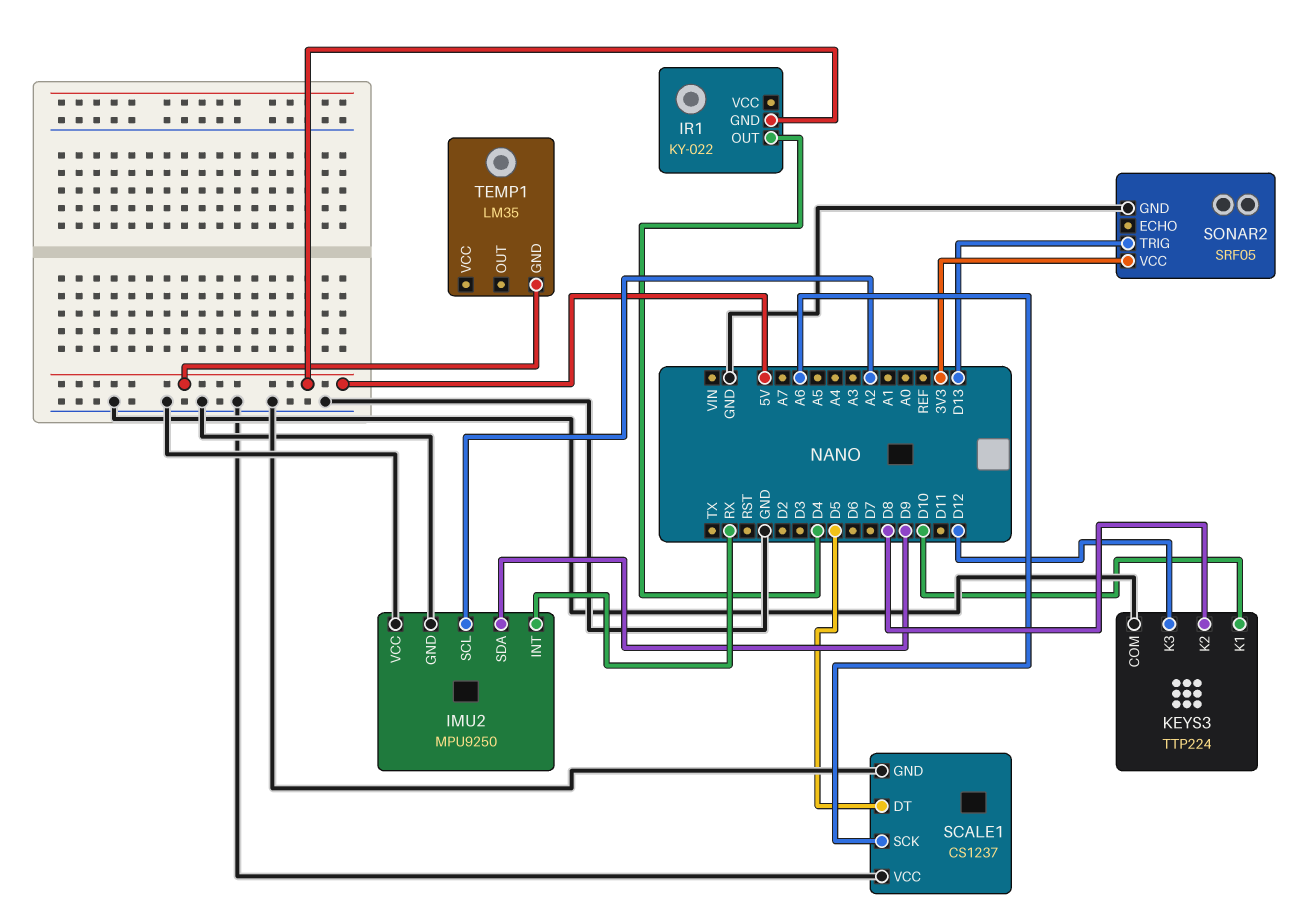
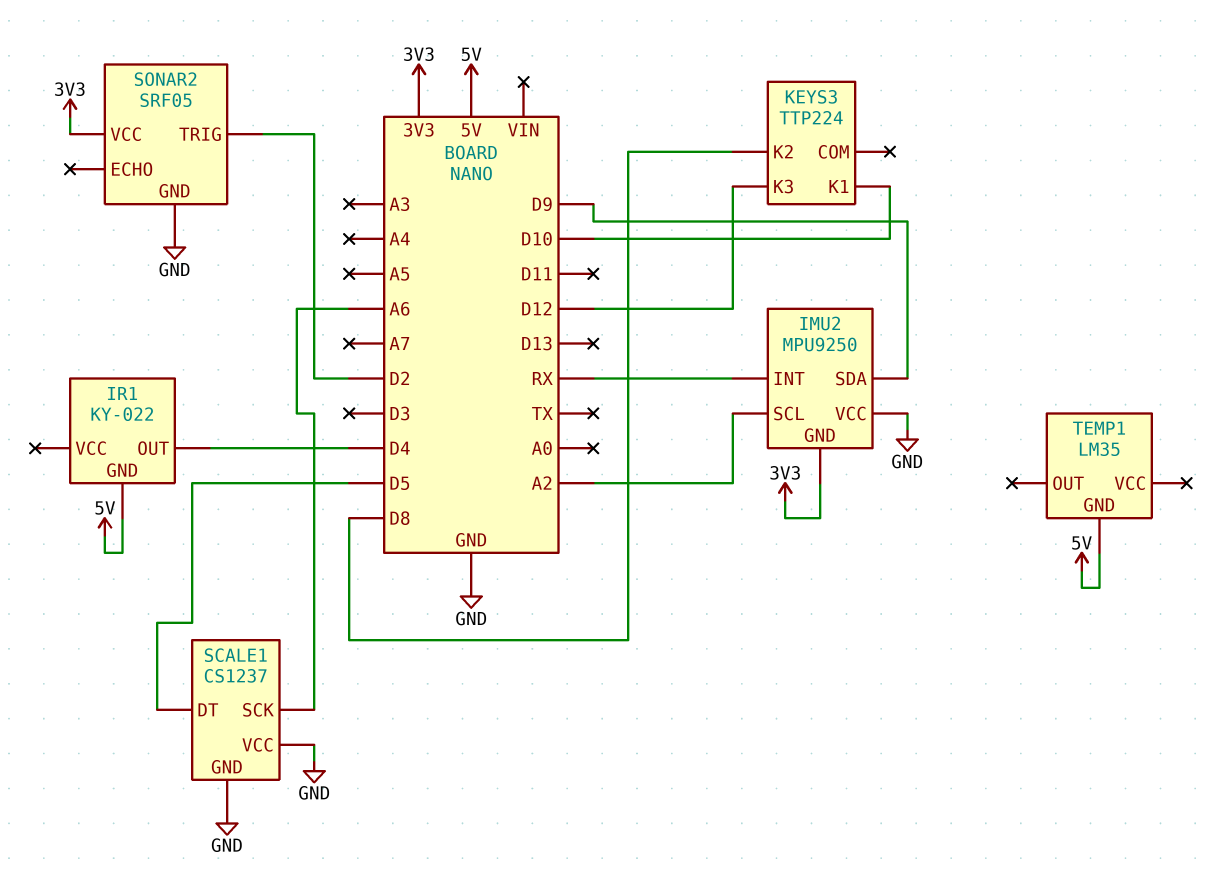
IMU2 pin GND: GND -> 3V3
KEYS3 pin COM: GND -> none
SONAR2 pin TRIG: D13 -> D2

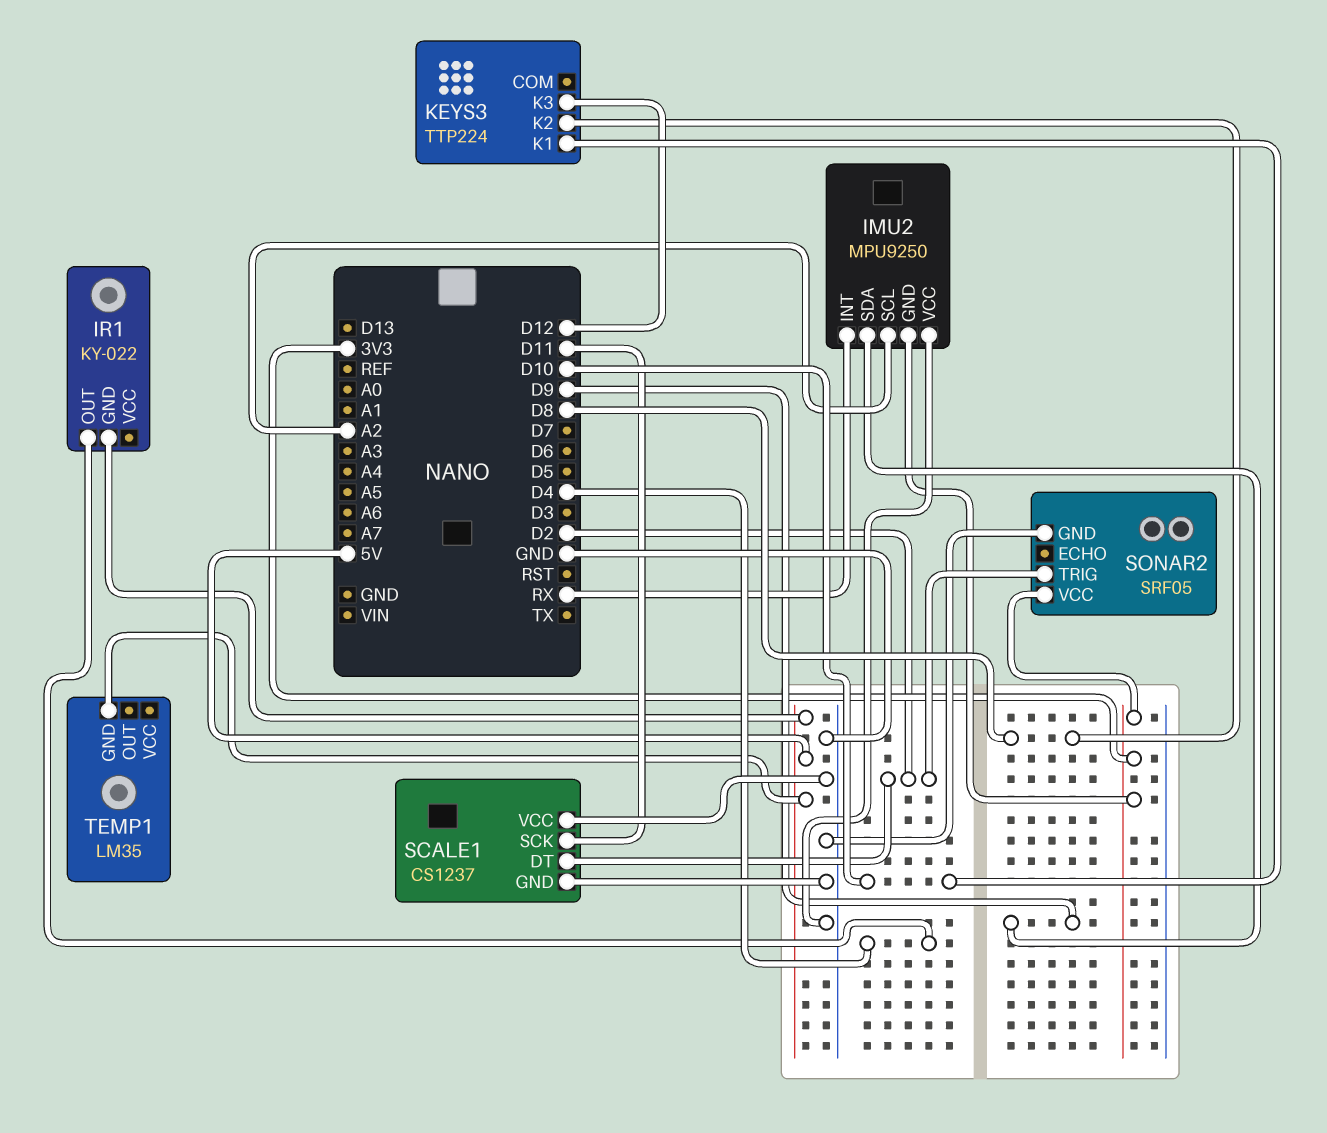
SCALE1 pin DT: D5 -> D2
SCALE1 pin SCK: A6 -> D11

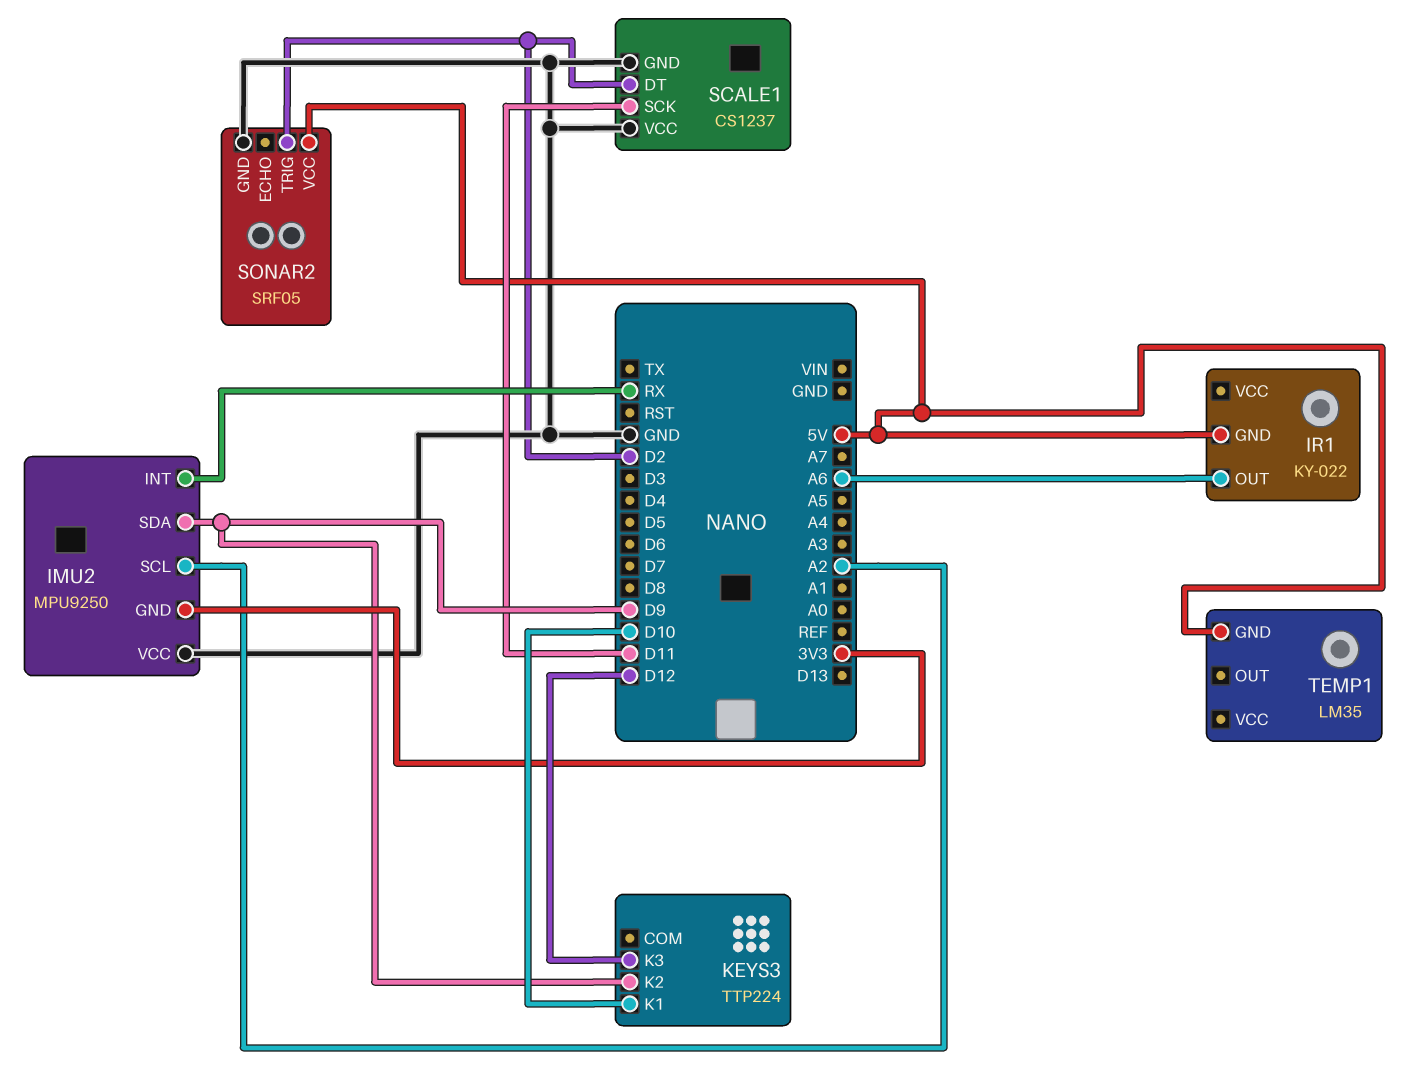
IR1 pin OUT: D4 -> A6
KEYS3 pin K2: D8 -> D9
SONAR2 pin VCC: 3V3 -> 5V

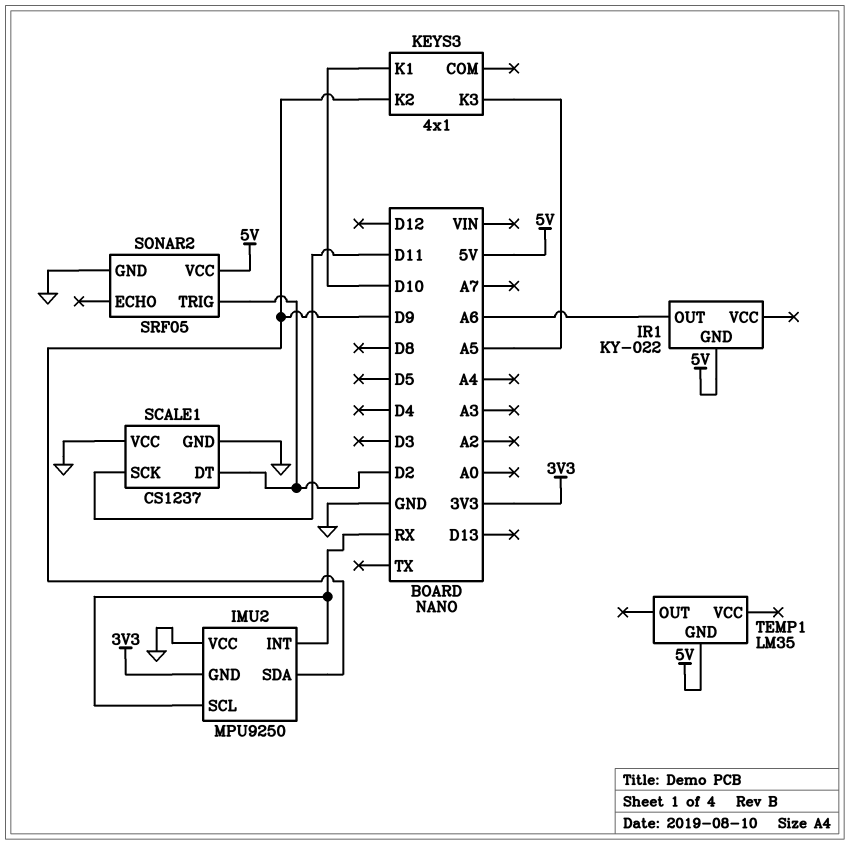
IMU2 pin SCL: A2 -> RX
KEYS3: TTP224 -> 4x1
KEYS3 pin K3: D12 -> A5

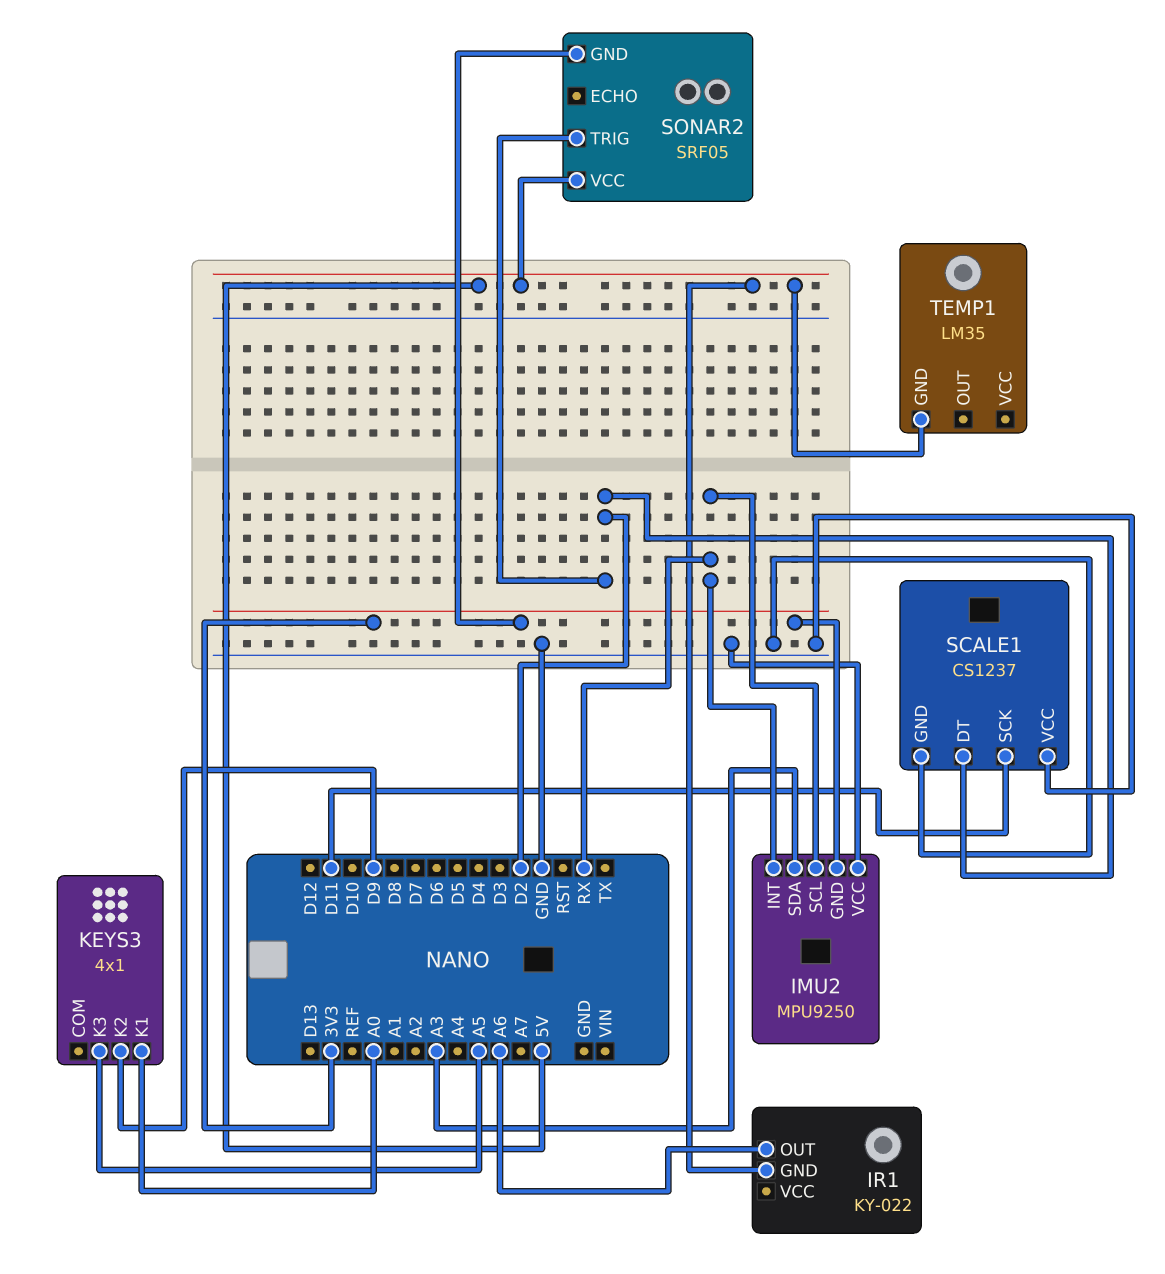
IMU2 pin SDA: D9 -> A3
KEYS3 pin K1: D10 -> A0
SONAR2 pin GND: GND -> 3V3

